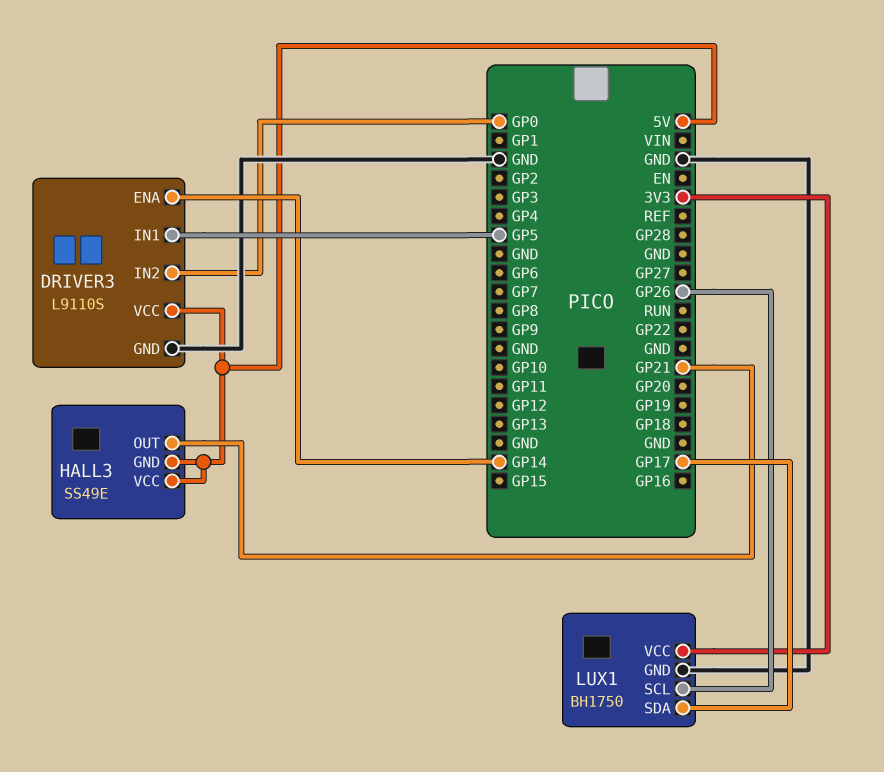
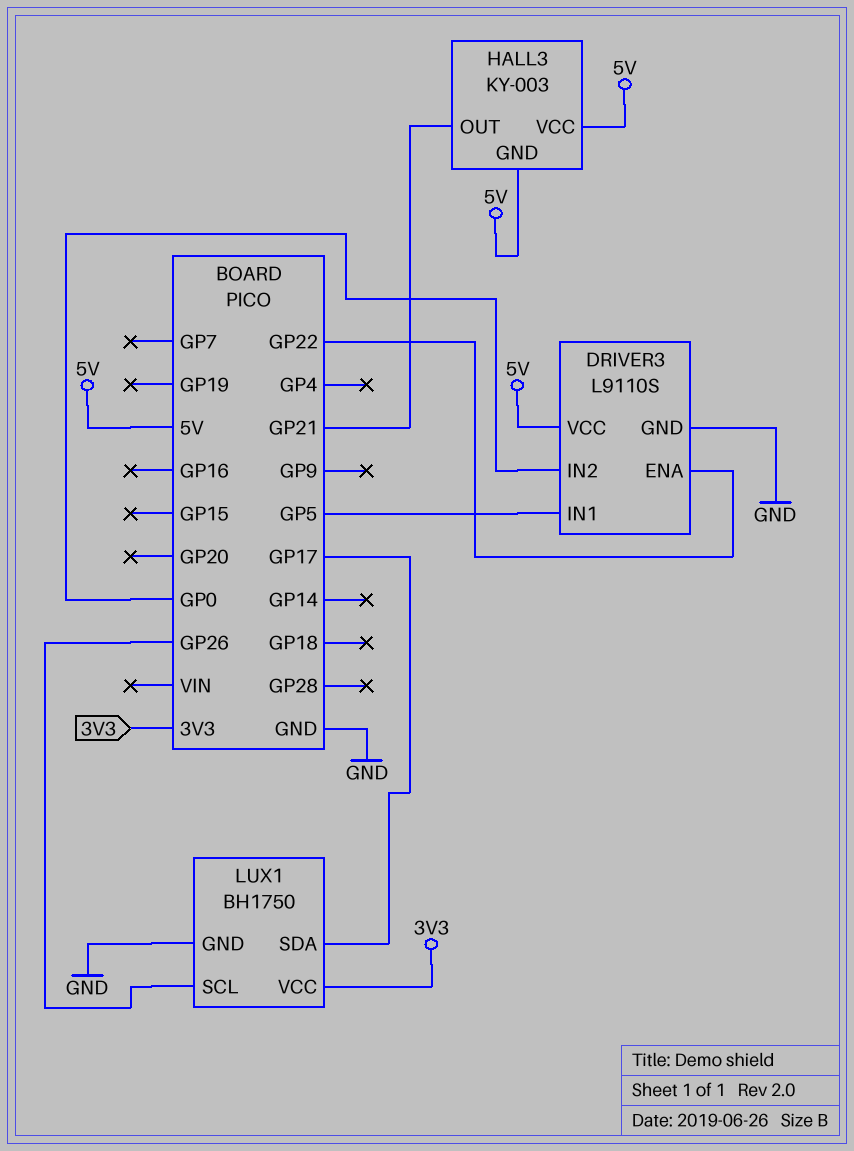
DRIVER3 pin ENA: GP14 -> GP22
HALL3: SS49E -> KY-003

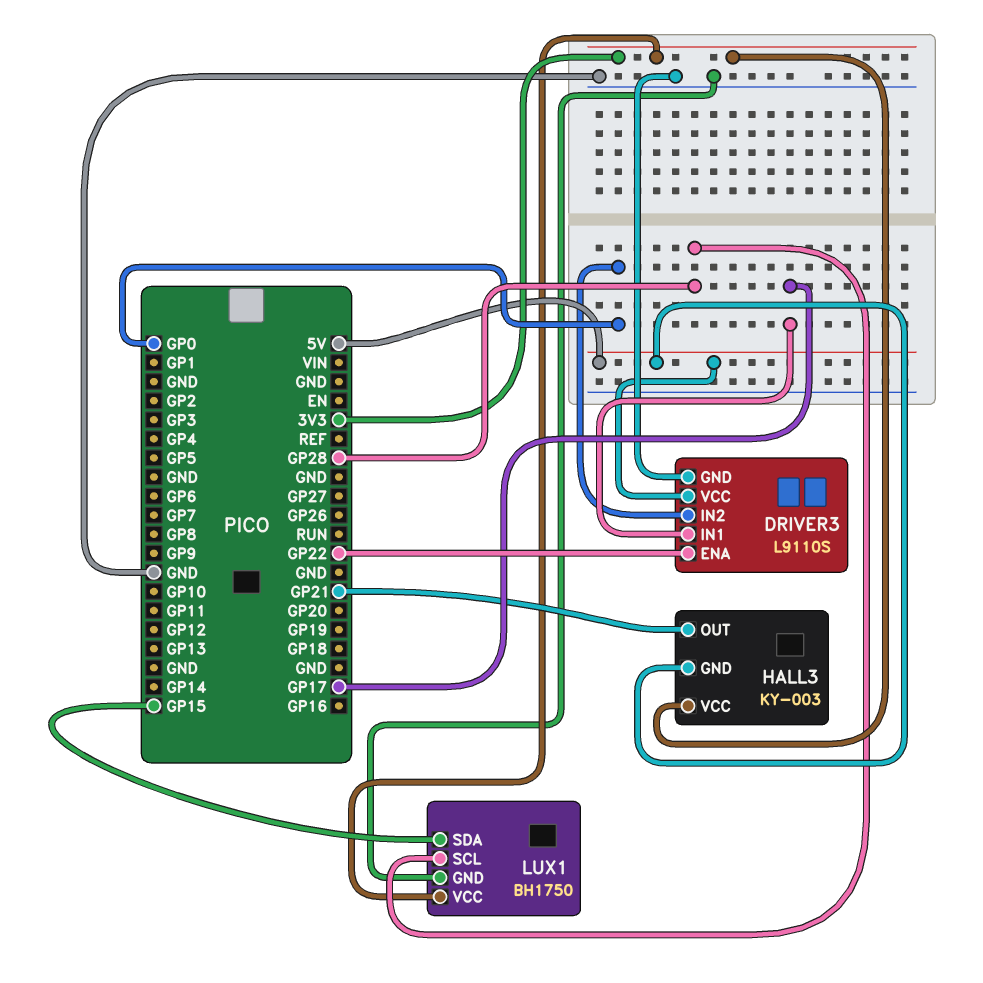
DRIVER3 pin IN1: GP5 -> GP17
HALL3 pin VCC: 5V -> 3V3
LUX1 pin SCL: GP26 -> GP28
LUX1 pin SDA: GP17 -> GP15

